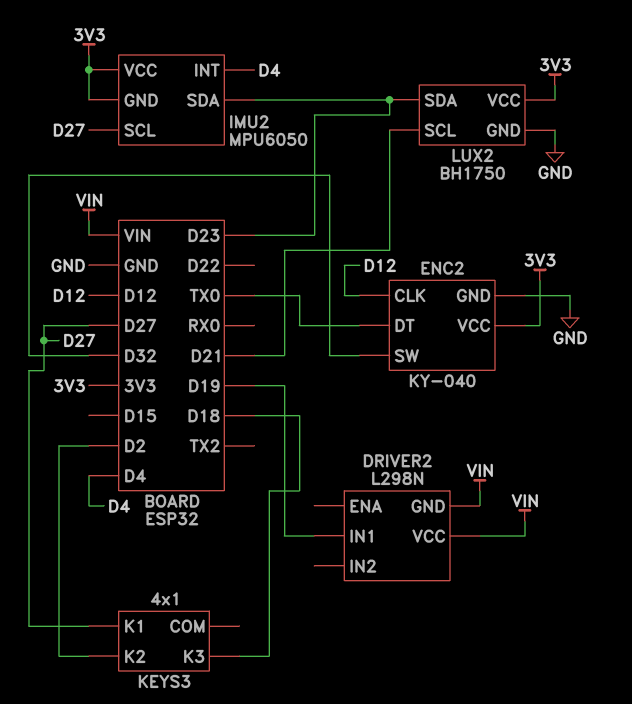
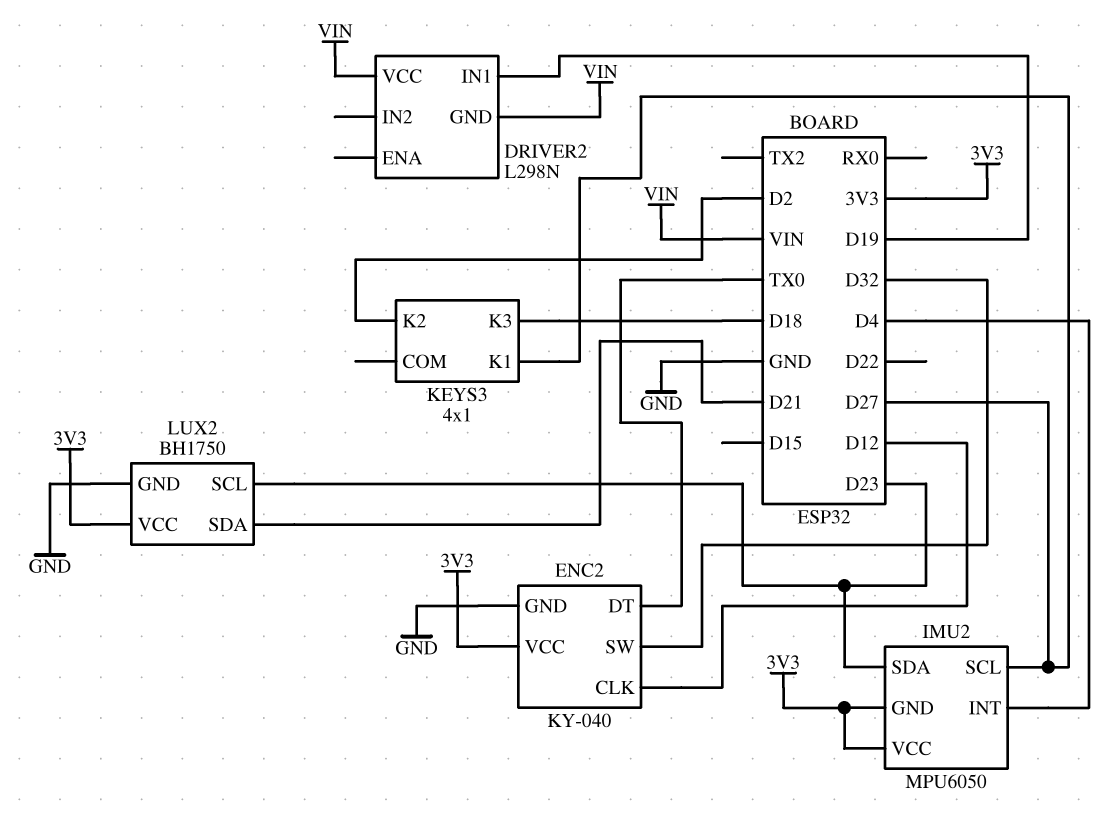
LUX2 pin SCL: D21 -> D23
LUX2 pin SDA: D23 -> D21

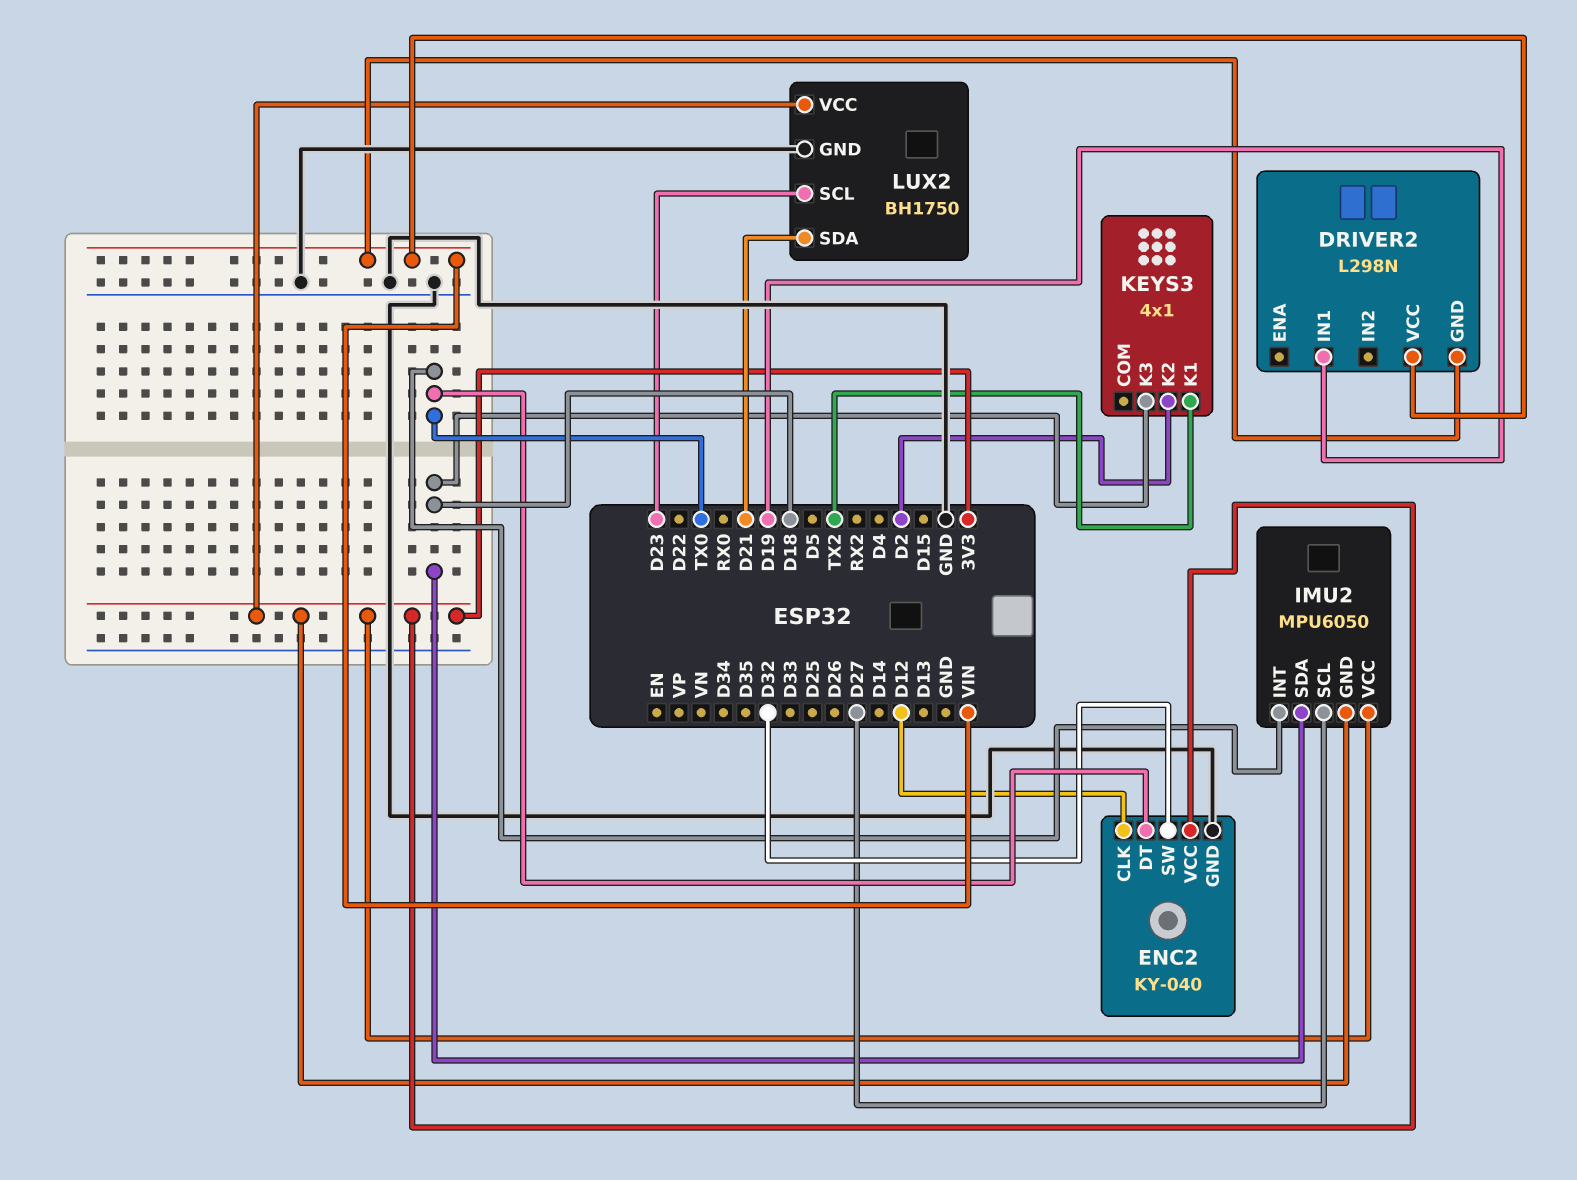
IMU2 pin INT: D4 -> TX0
IMU2 pin SDA: D23 -> D18
KEYS3 pin K1: D27 -> TX2

